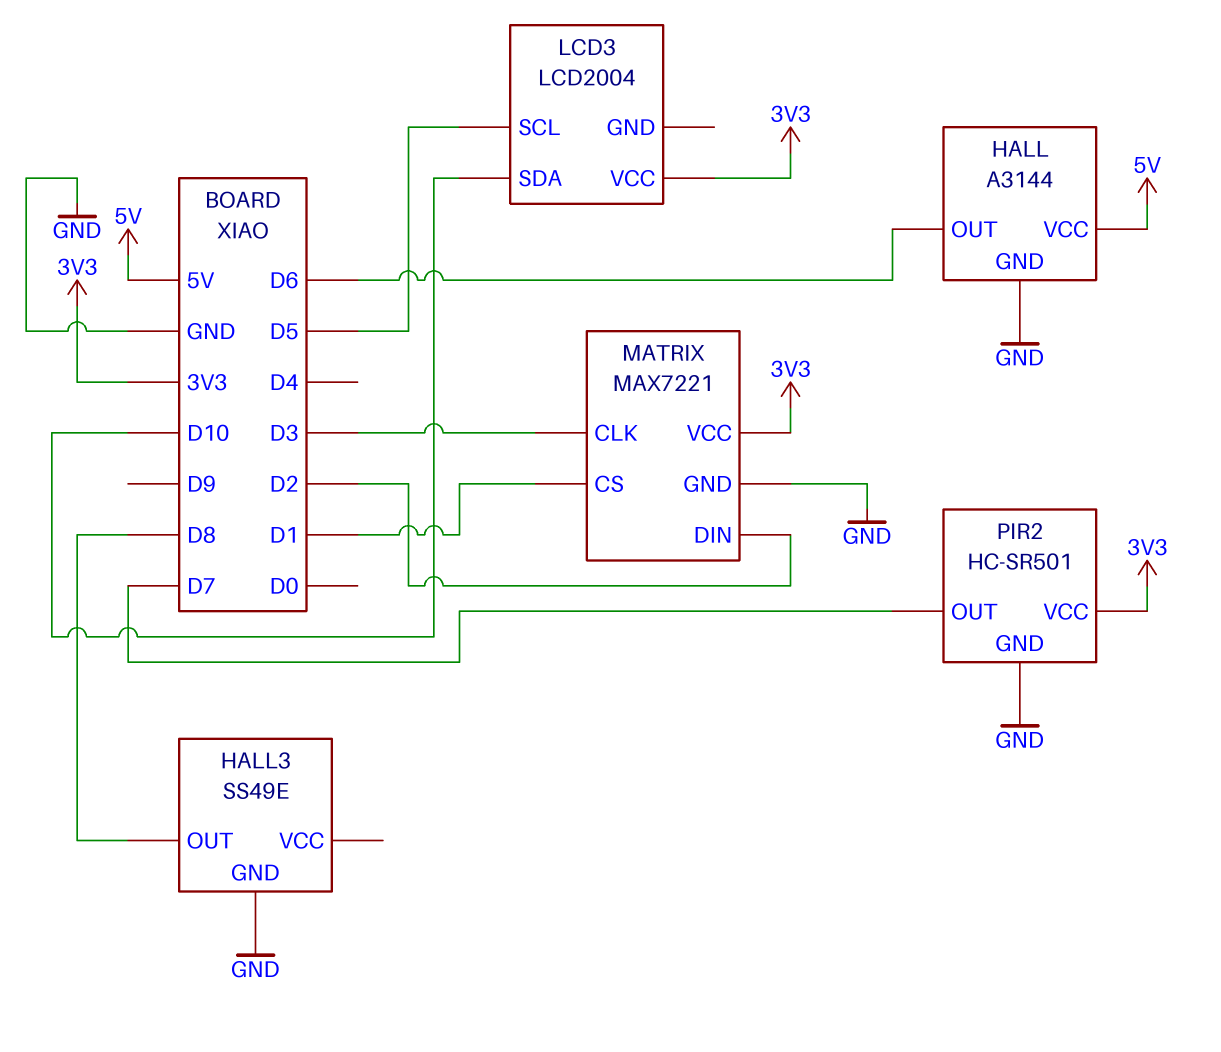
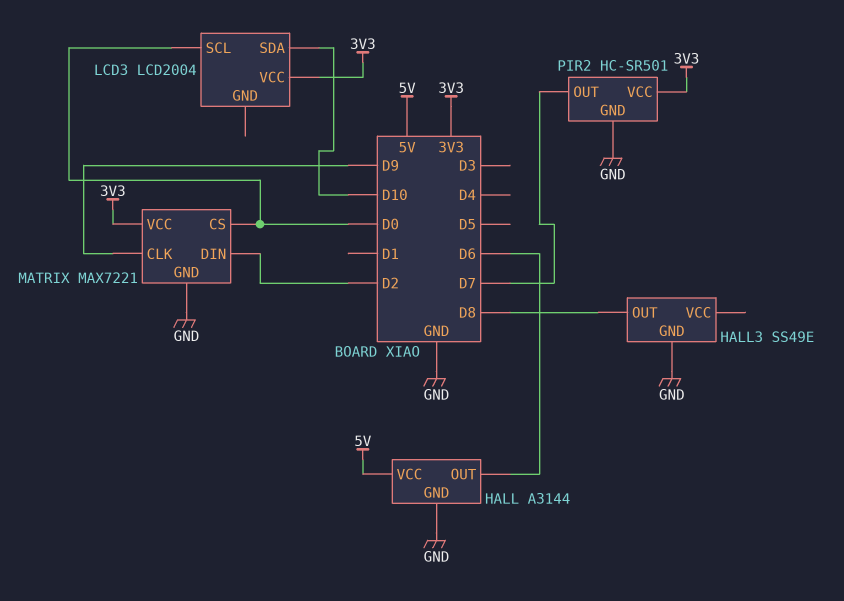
LCD3 pin SCL: D5 -> D0
MATRIX pin CLK: D3 -> D9
MATRIX pin CS: D1 -> D0

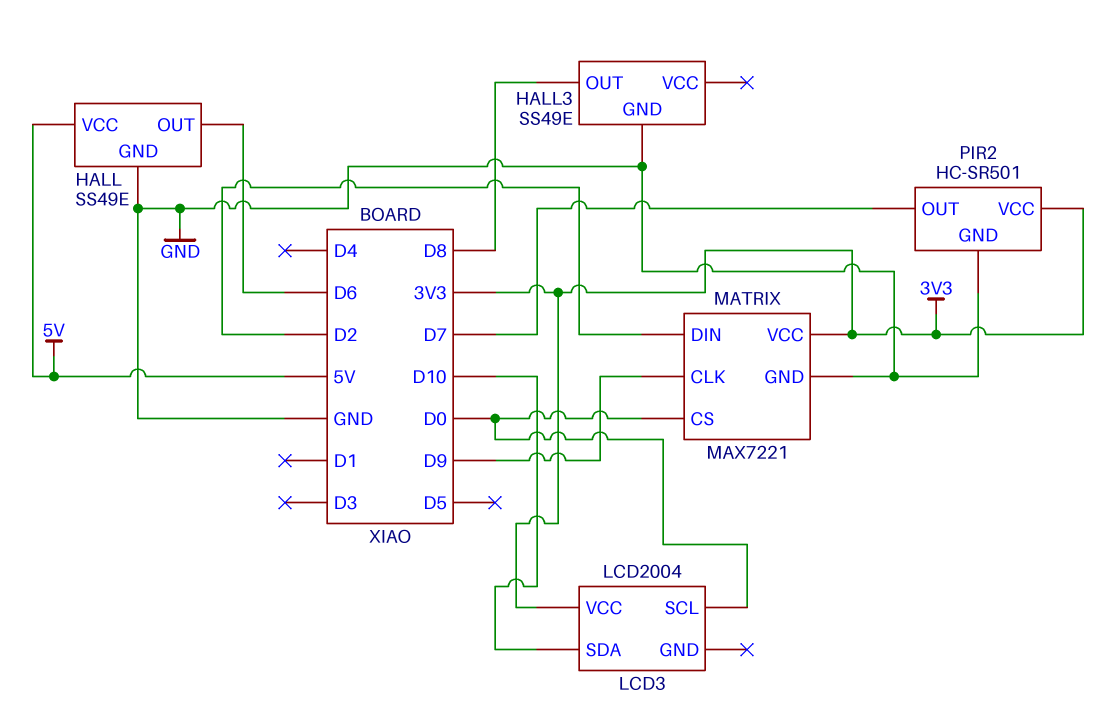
HALL: A3144 -> SS49E

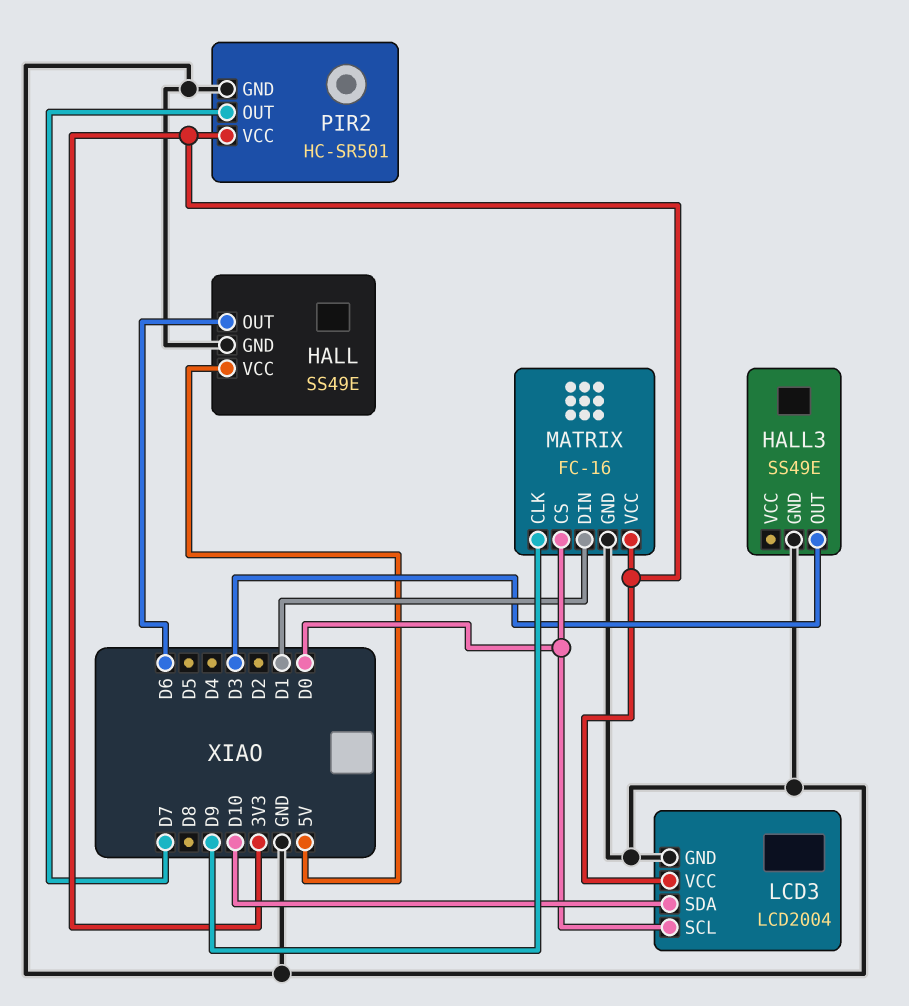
HALL3 pin OUT: D8 -> D3
LCD3 pin GND: none -> GND
MATRIX: MAX7221 -> FC-16
MATRIX pin DIN: D2 -> D1

